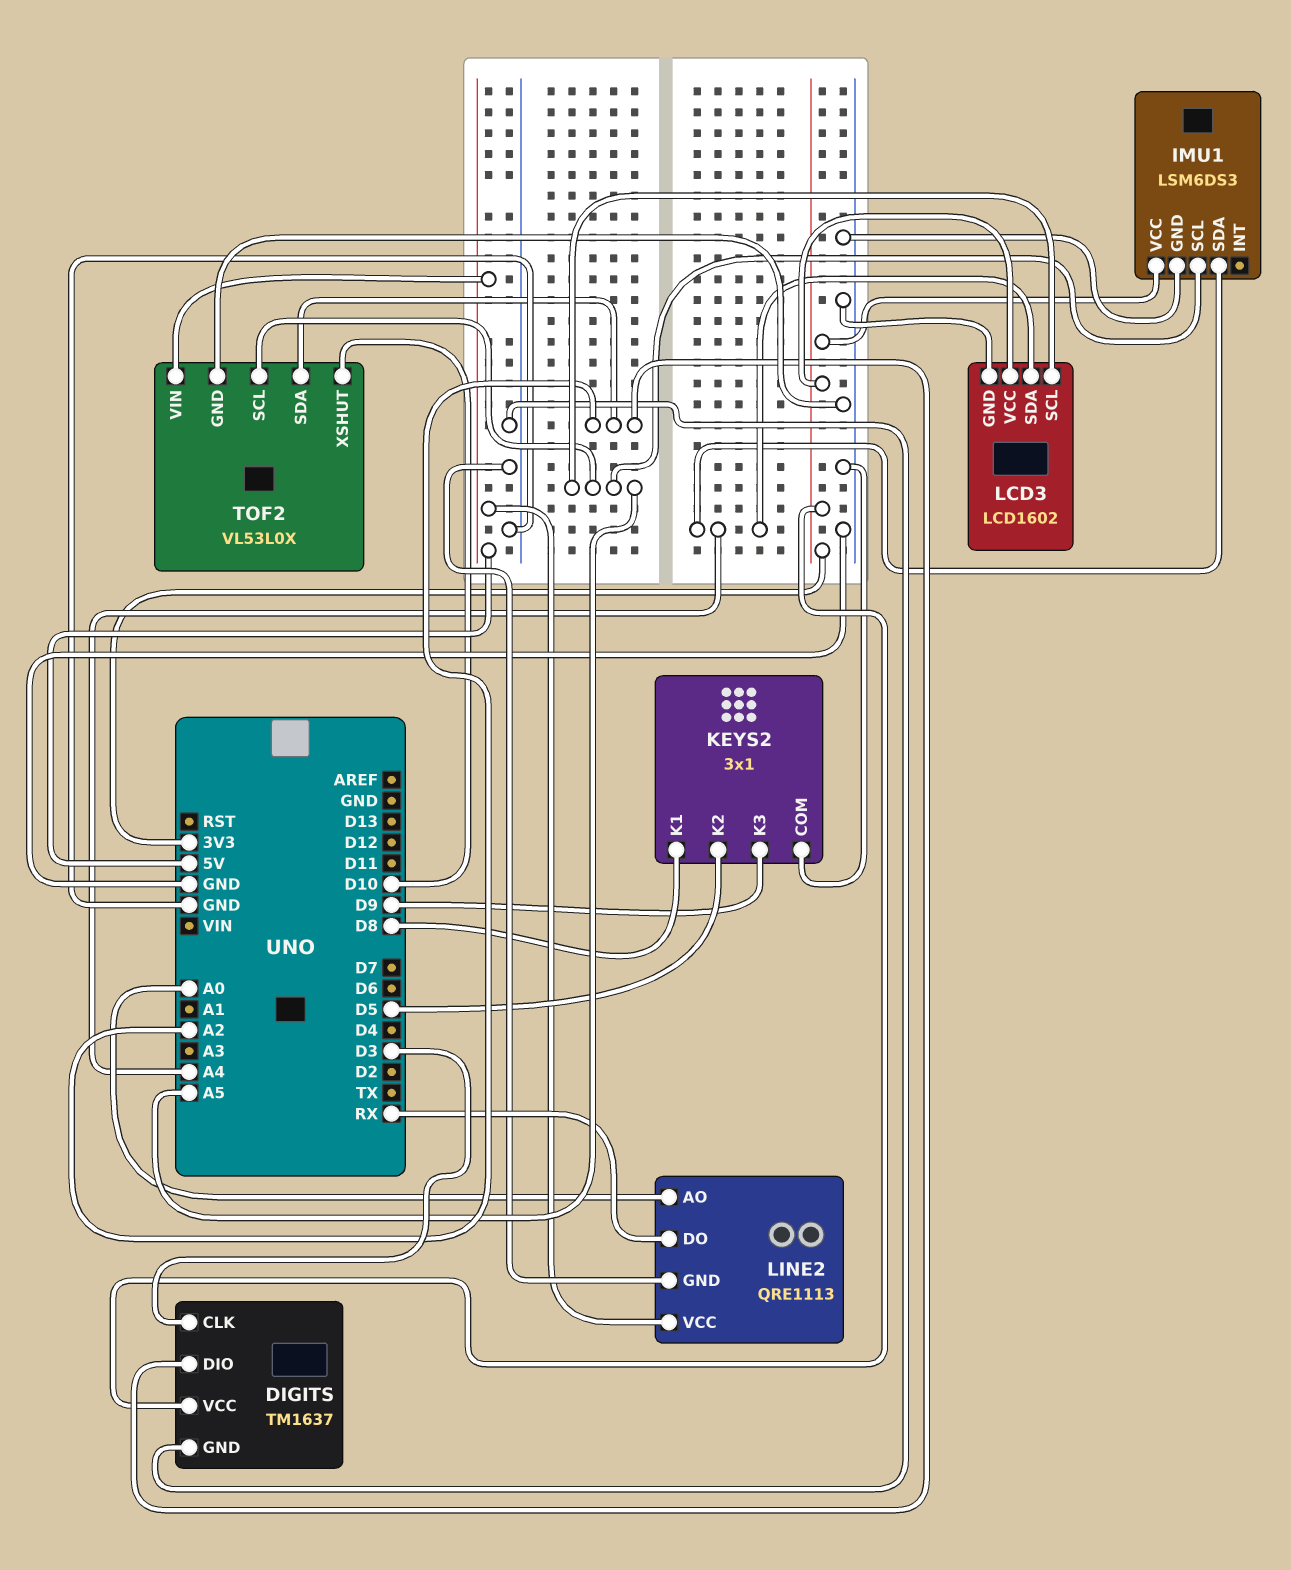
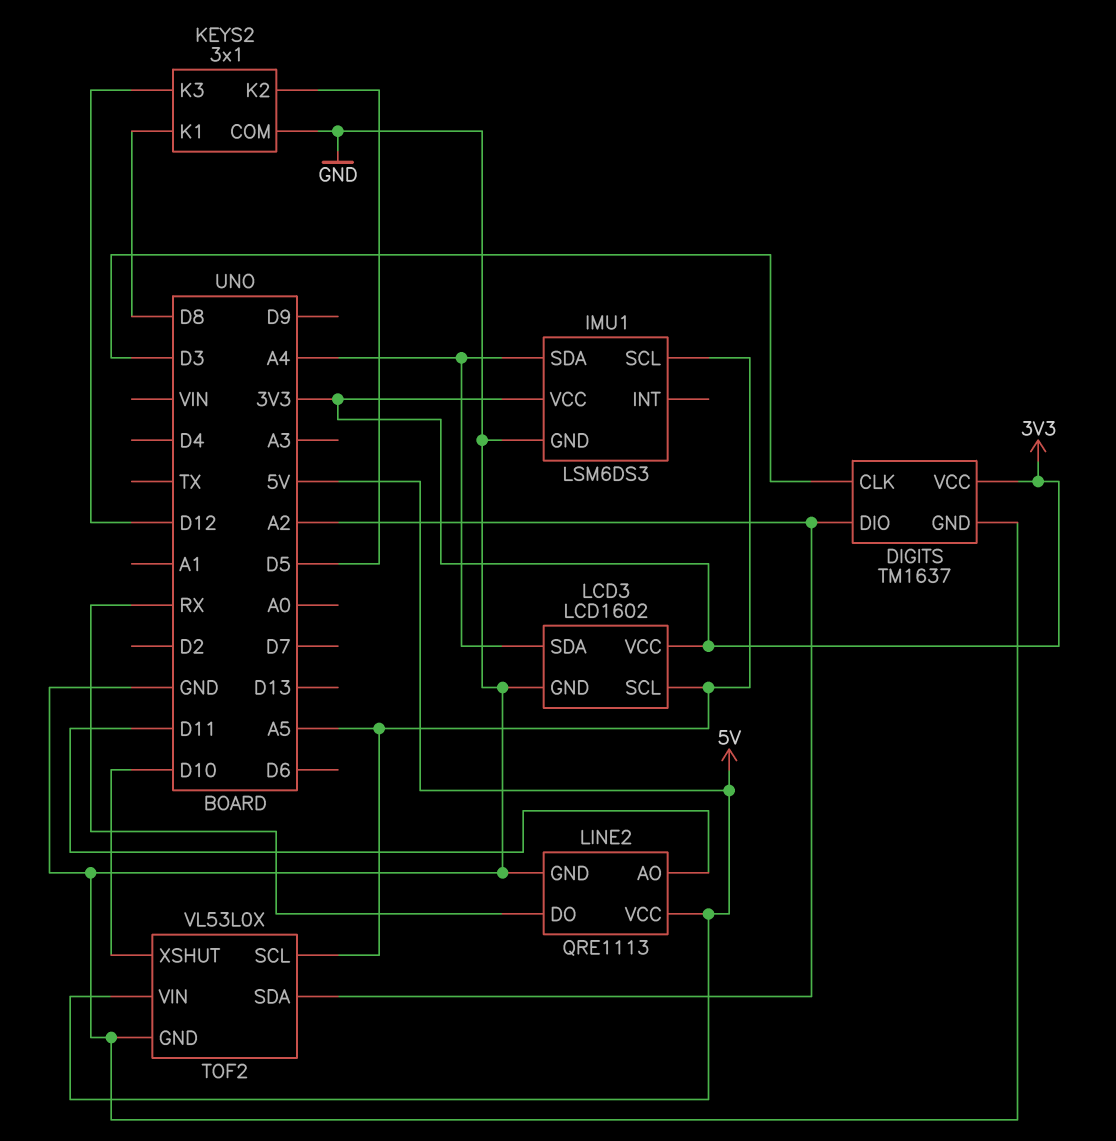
KEYS2 pin K3: D9 -> D12
LINE2 pin AO: A0 -> D11

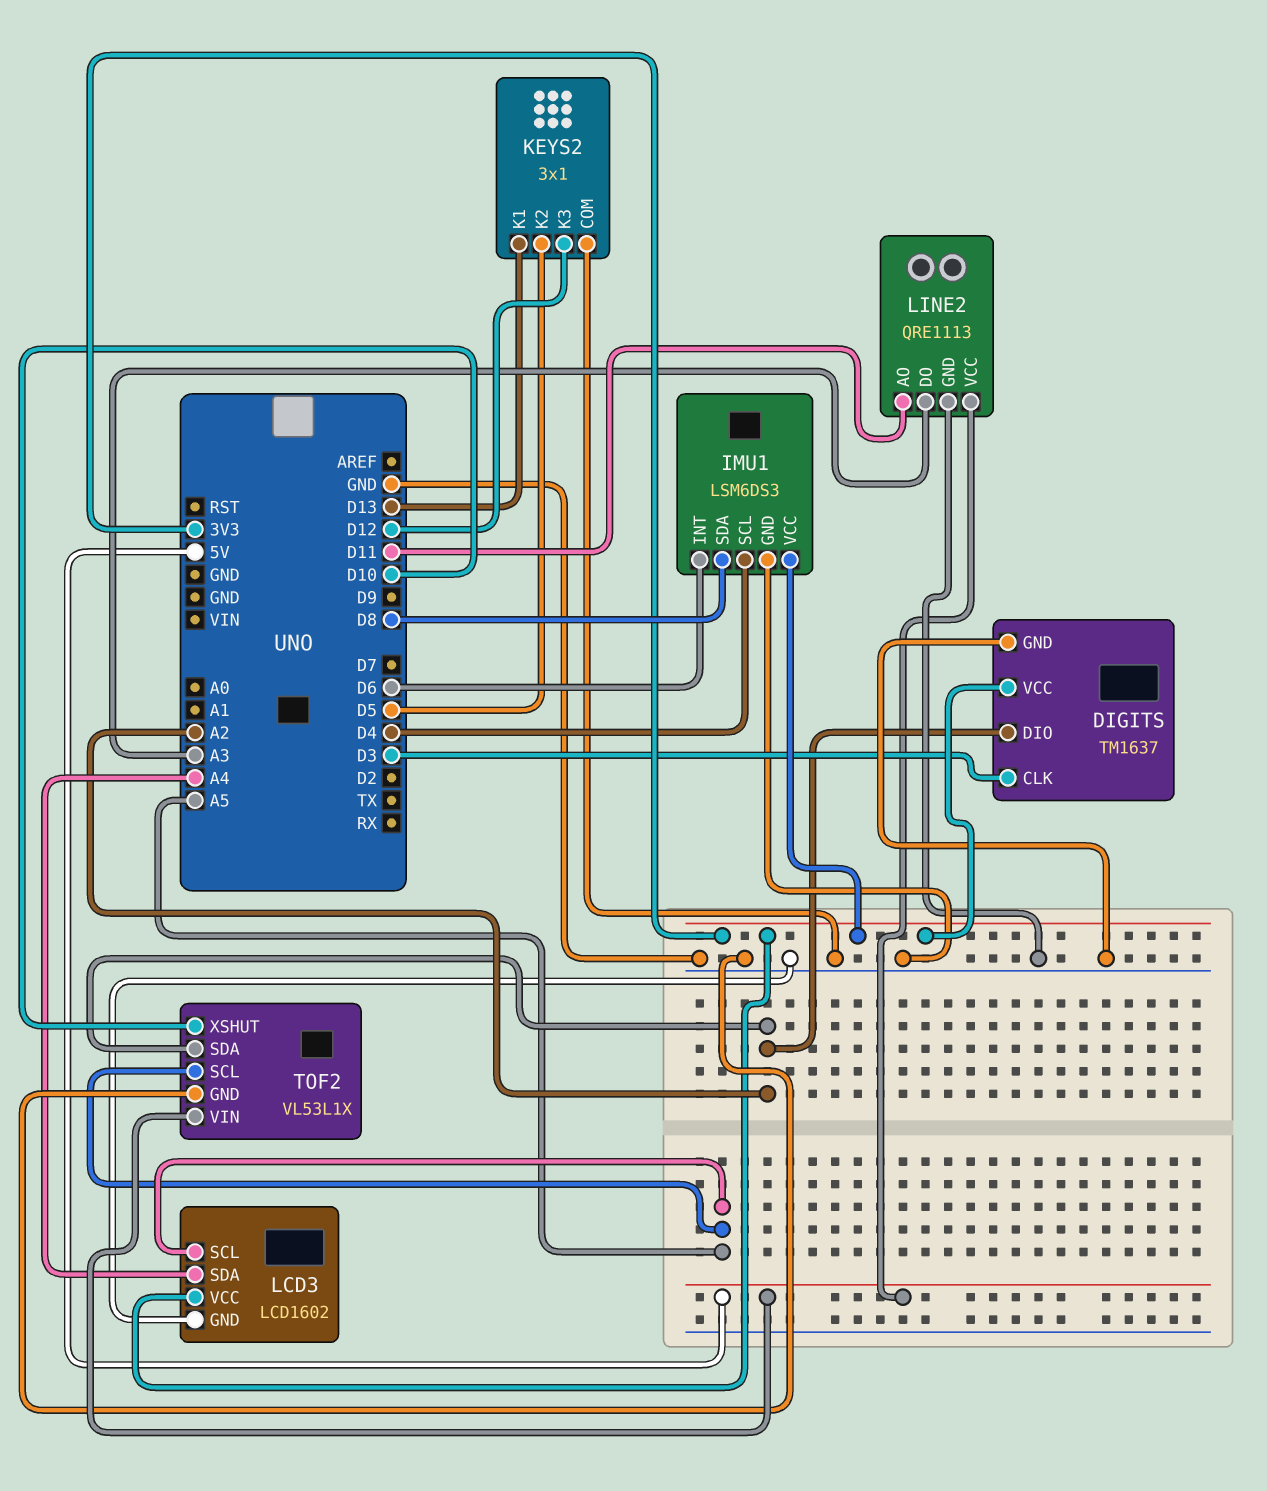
IMU1 pin INT: none -> D6
IMU1 pin SCL: A5 -> D4
IMU1 pin SDA: A4 -> D8
KEYS2 pin K1: D8 -> D13
LINE2 pin DO: RX -> A3
TOF2: VL53L0X -> VL53L1X

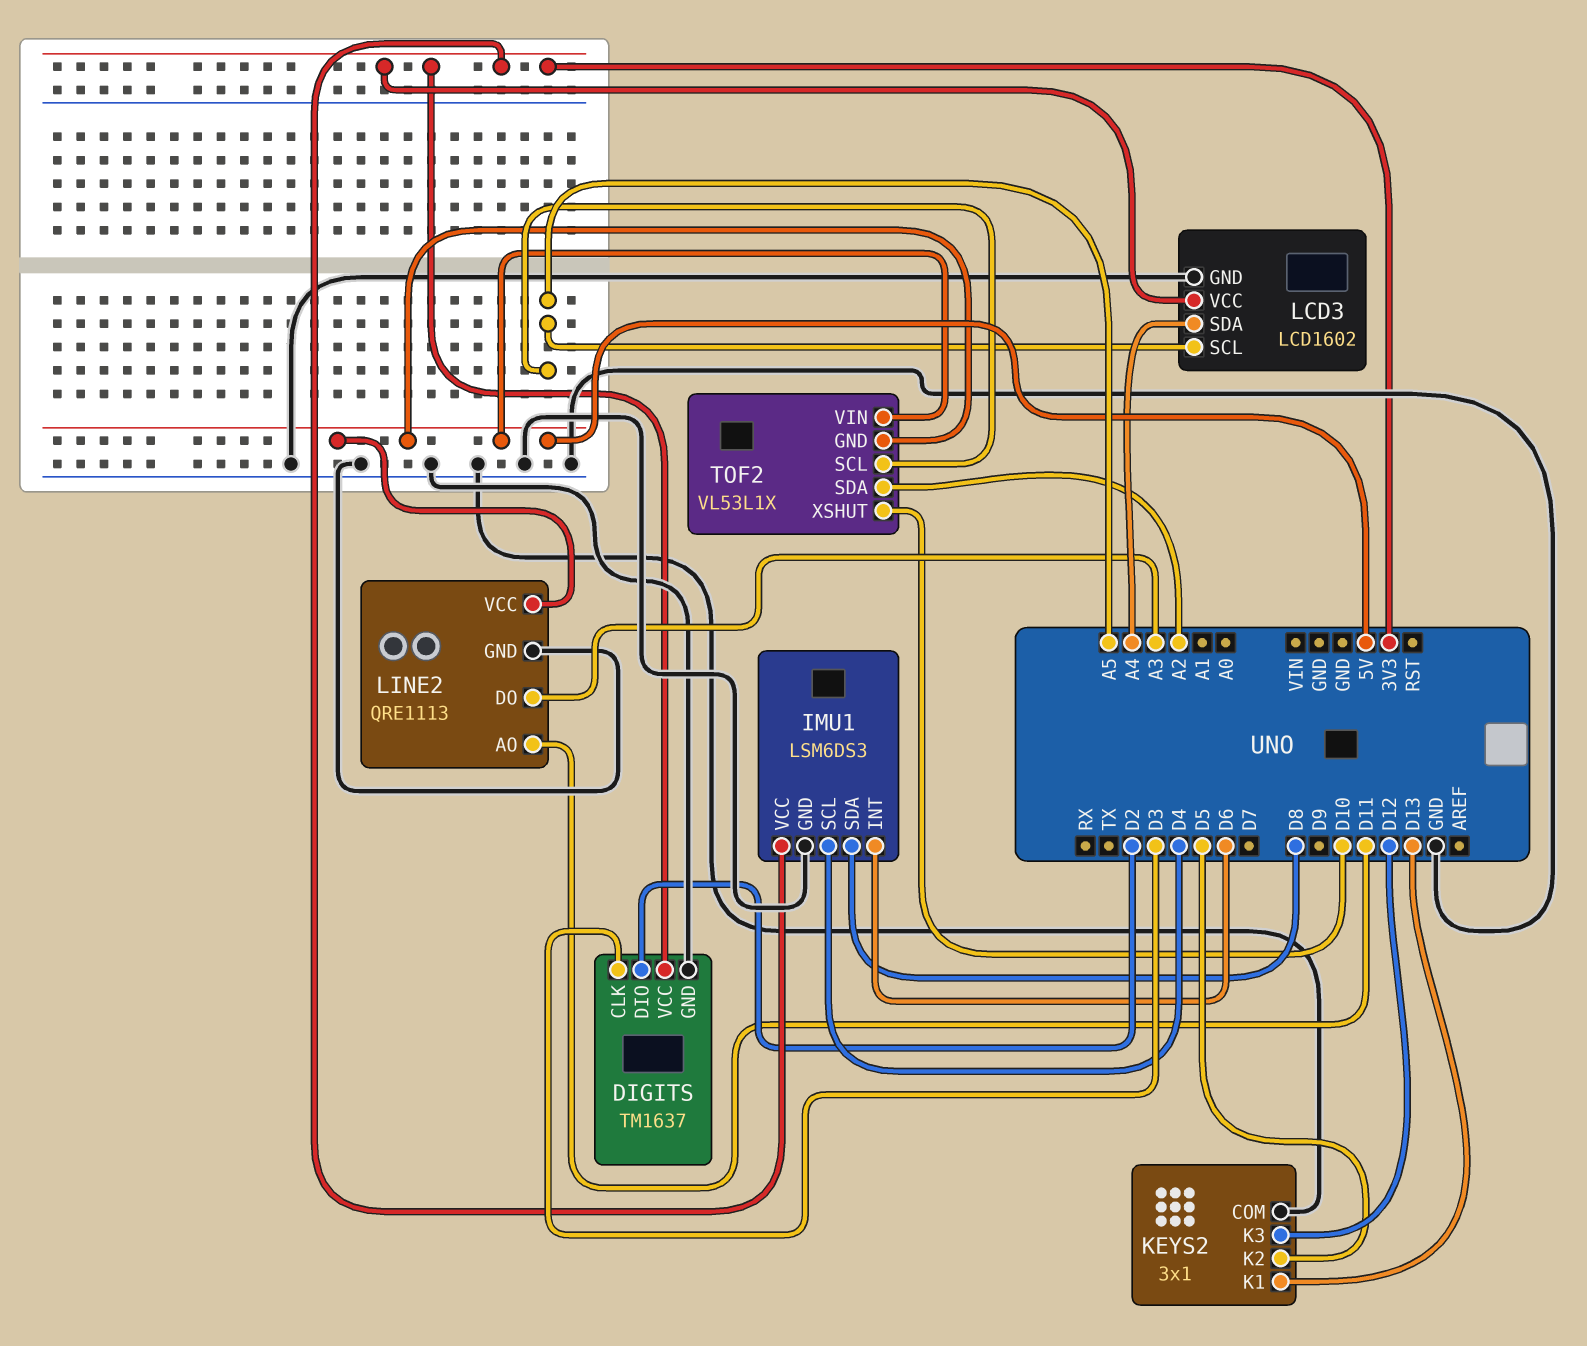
DIGITS pin DIO: A2 -> D2
TOF2 pin GND: GND -> 5V

